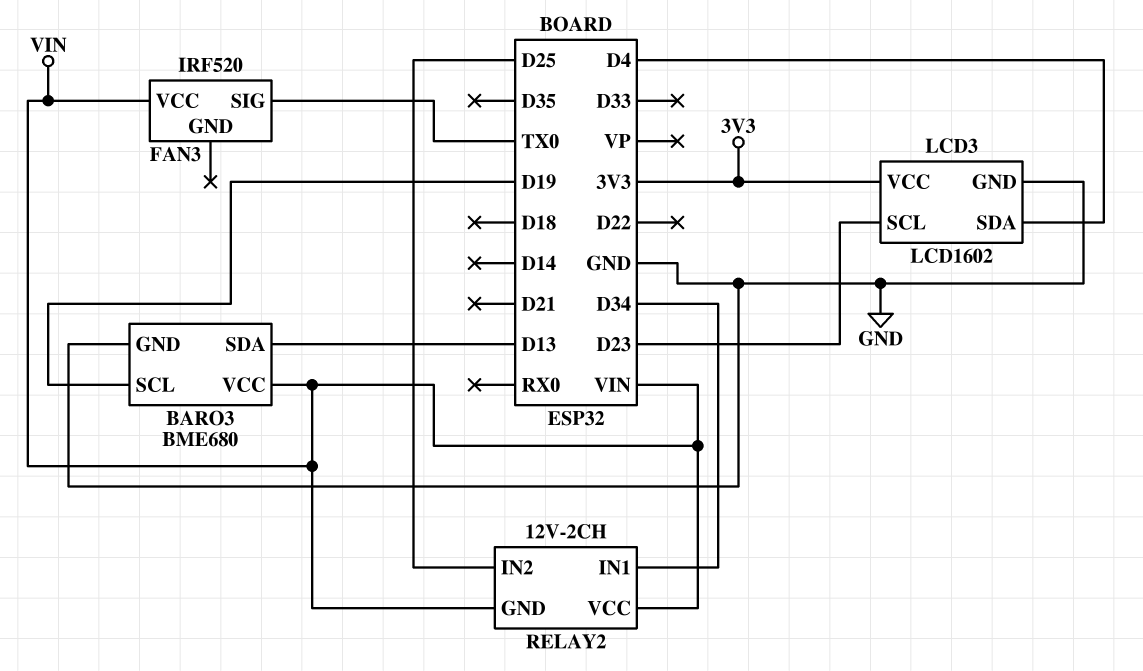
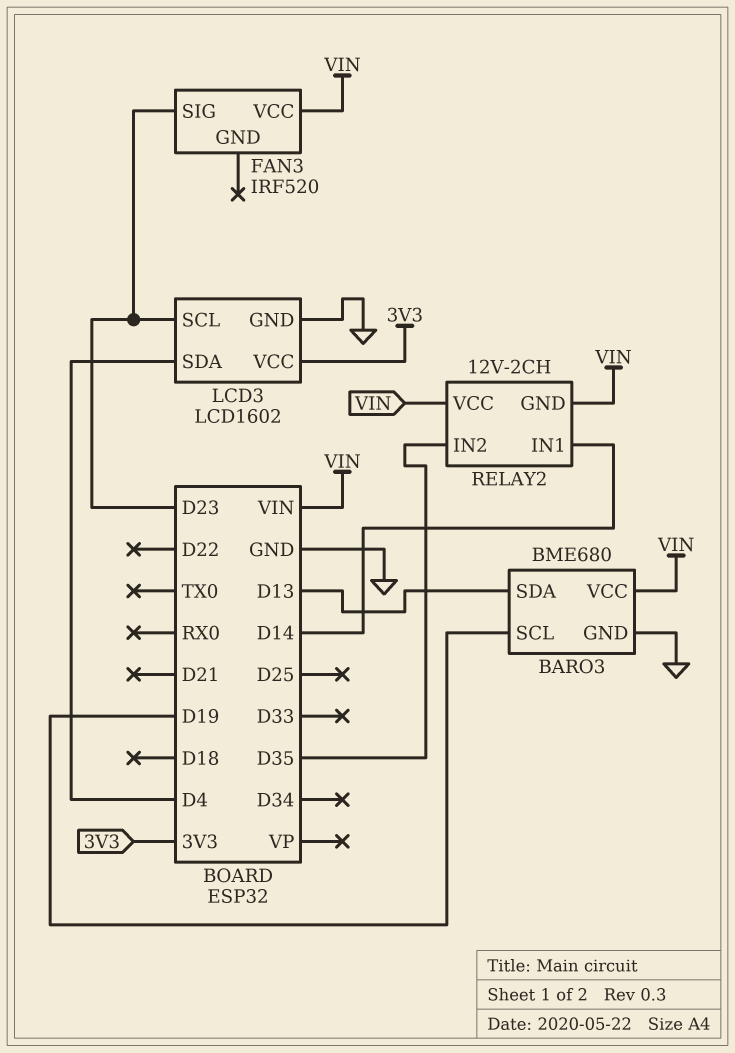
FAN3 pin SIG: TX0 -> D23
RELAY2 pin IN1: D34 -> D14
RELAY2 pin IN2: D25 -> D35

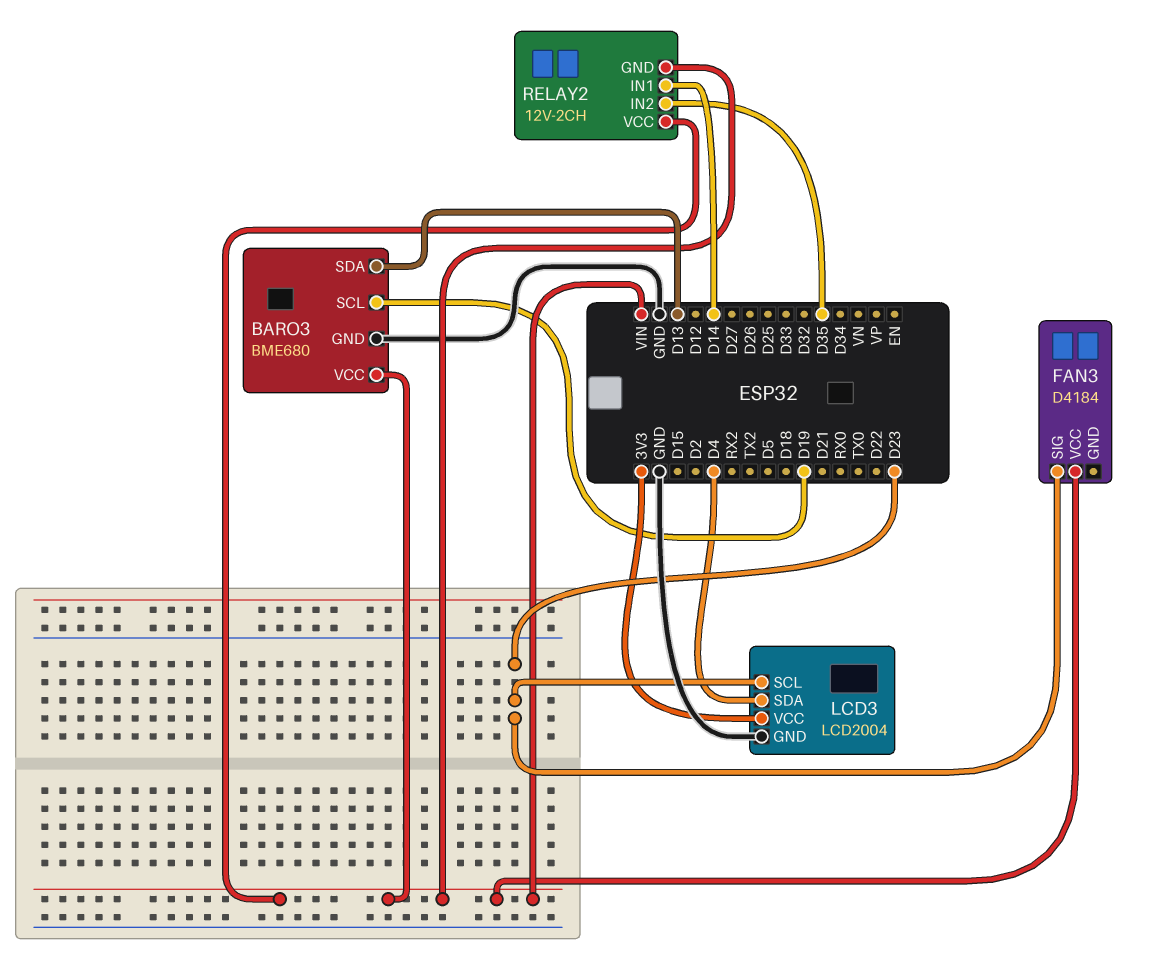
FAN3: IRF520 -> D4184
LCD3: LCD1602 -> LCD2004

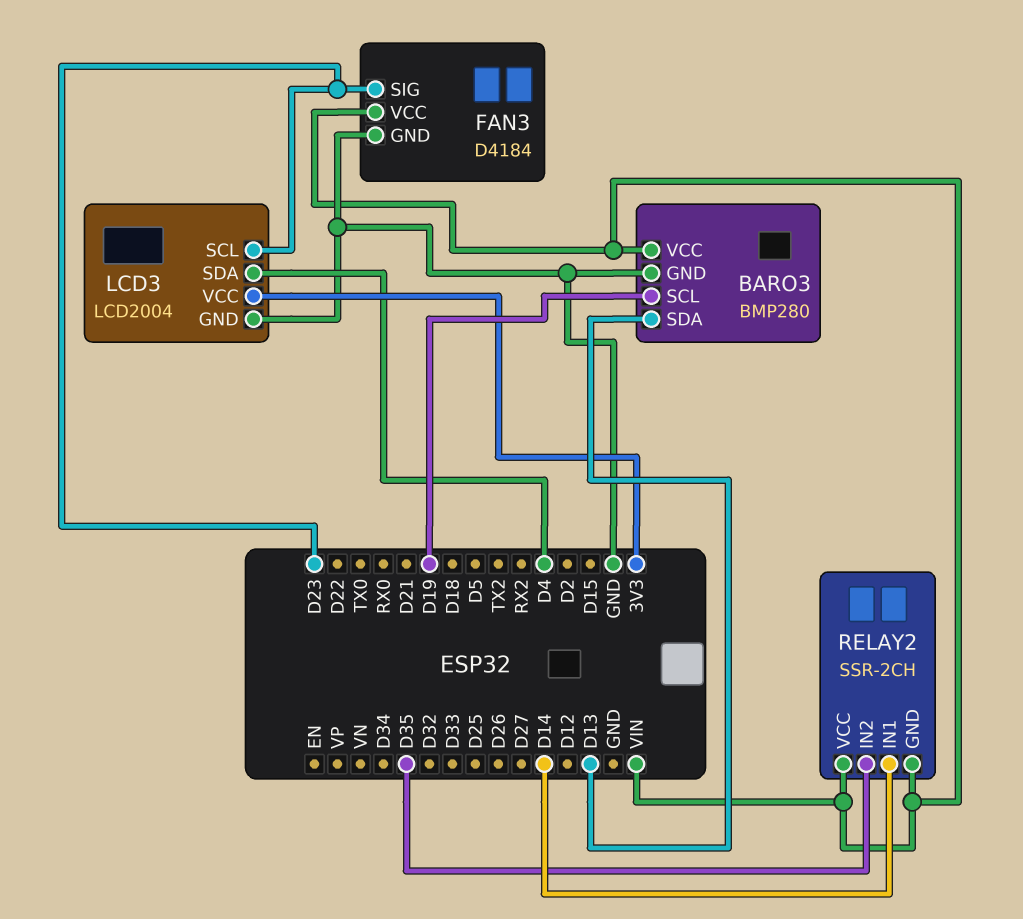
BARO3: BME680 -> BMP280
FAN3 pin GND: none -> GND
RELAY2: 12V-2CH -> SSR-2CH

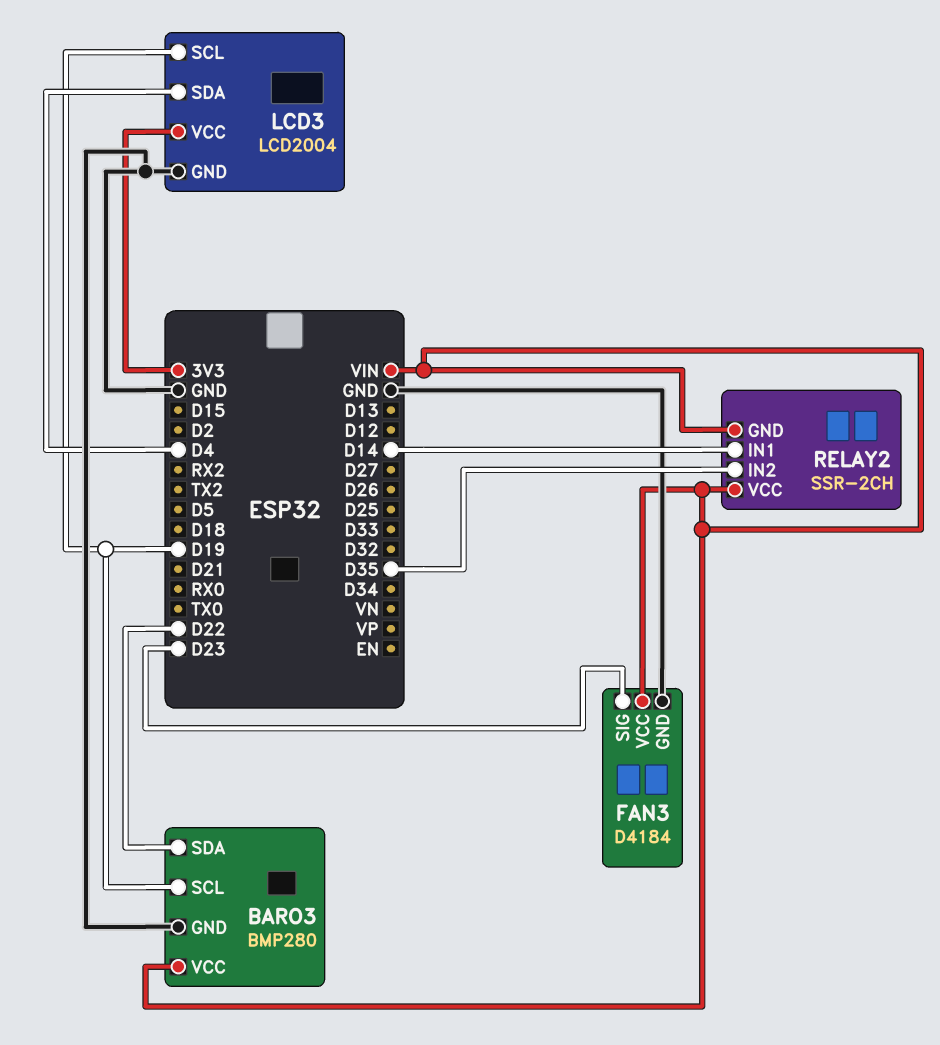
BARO3 pin SDA: D13 -> D22
LCD3 pin SCL: D23 -> D19

